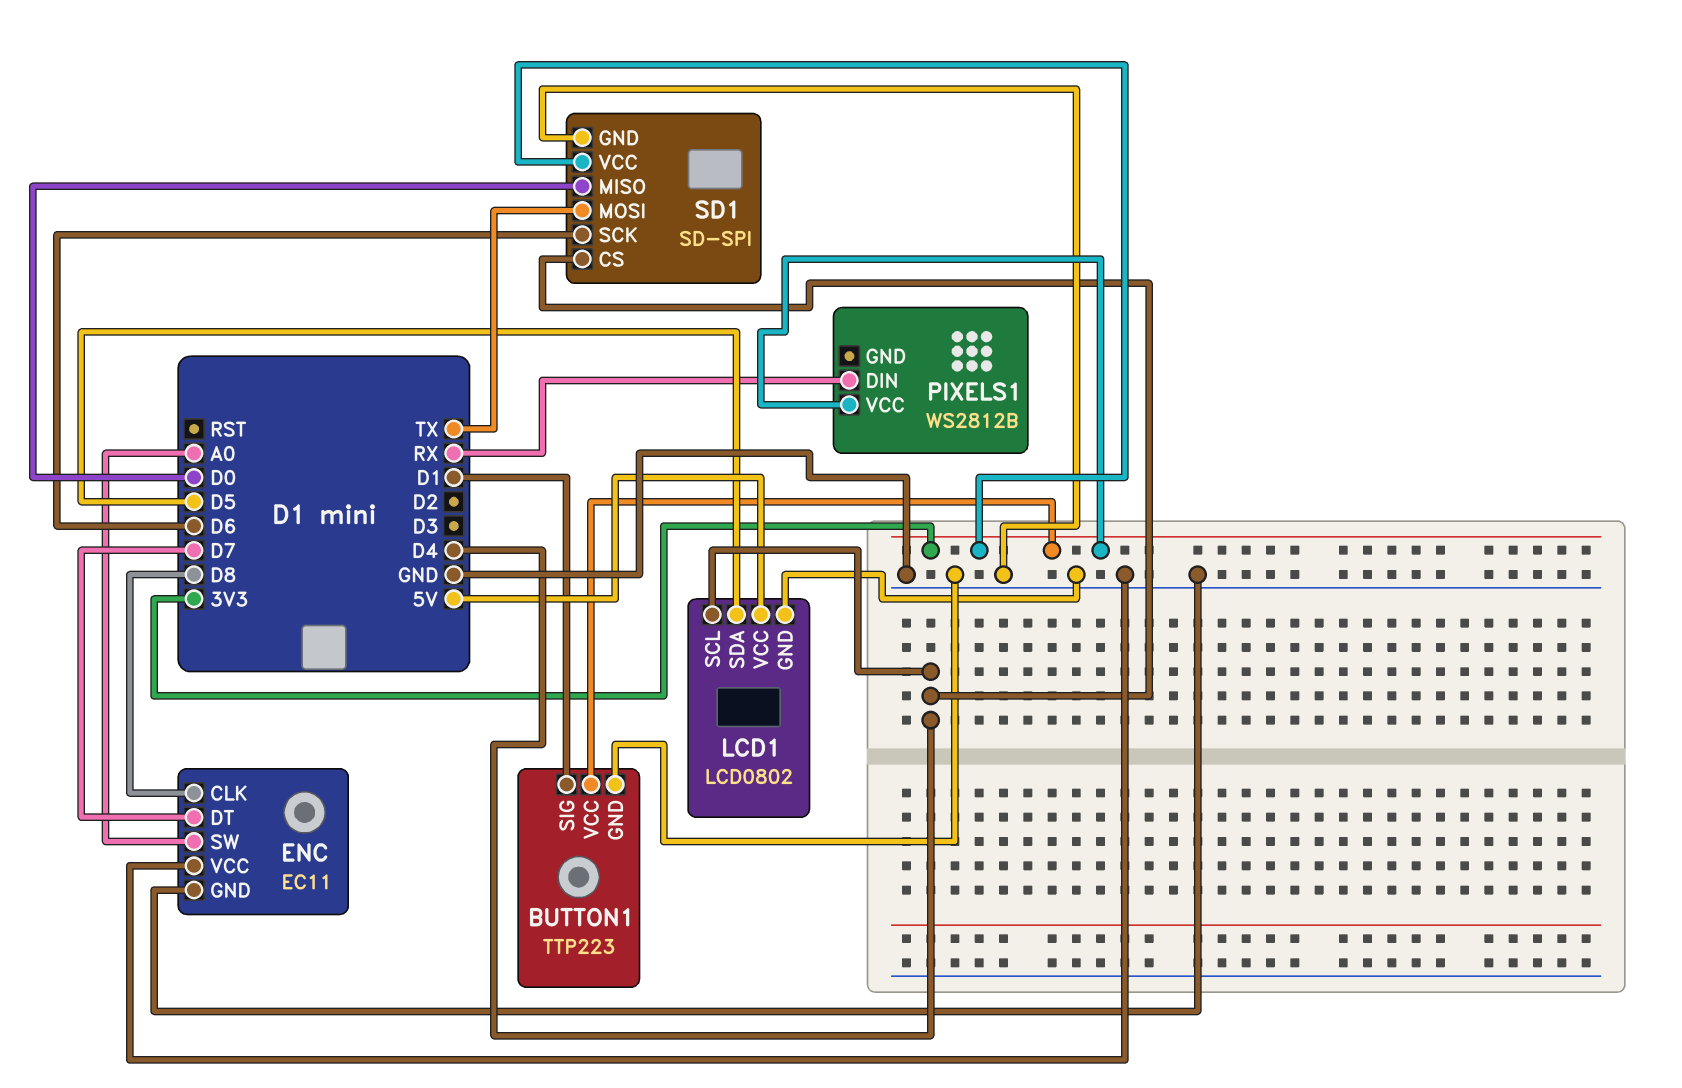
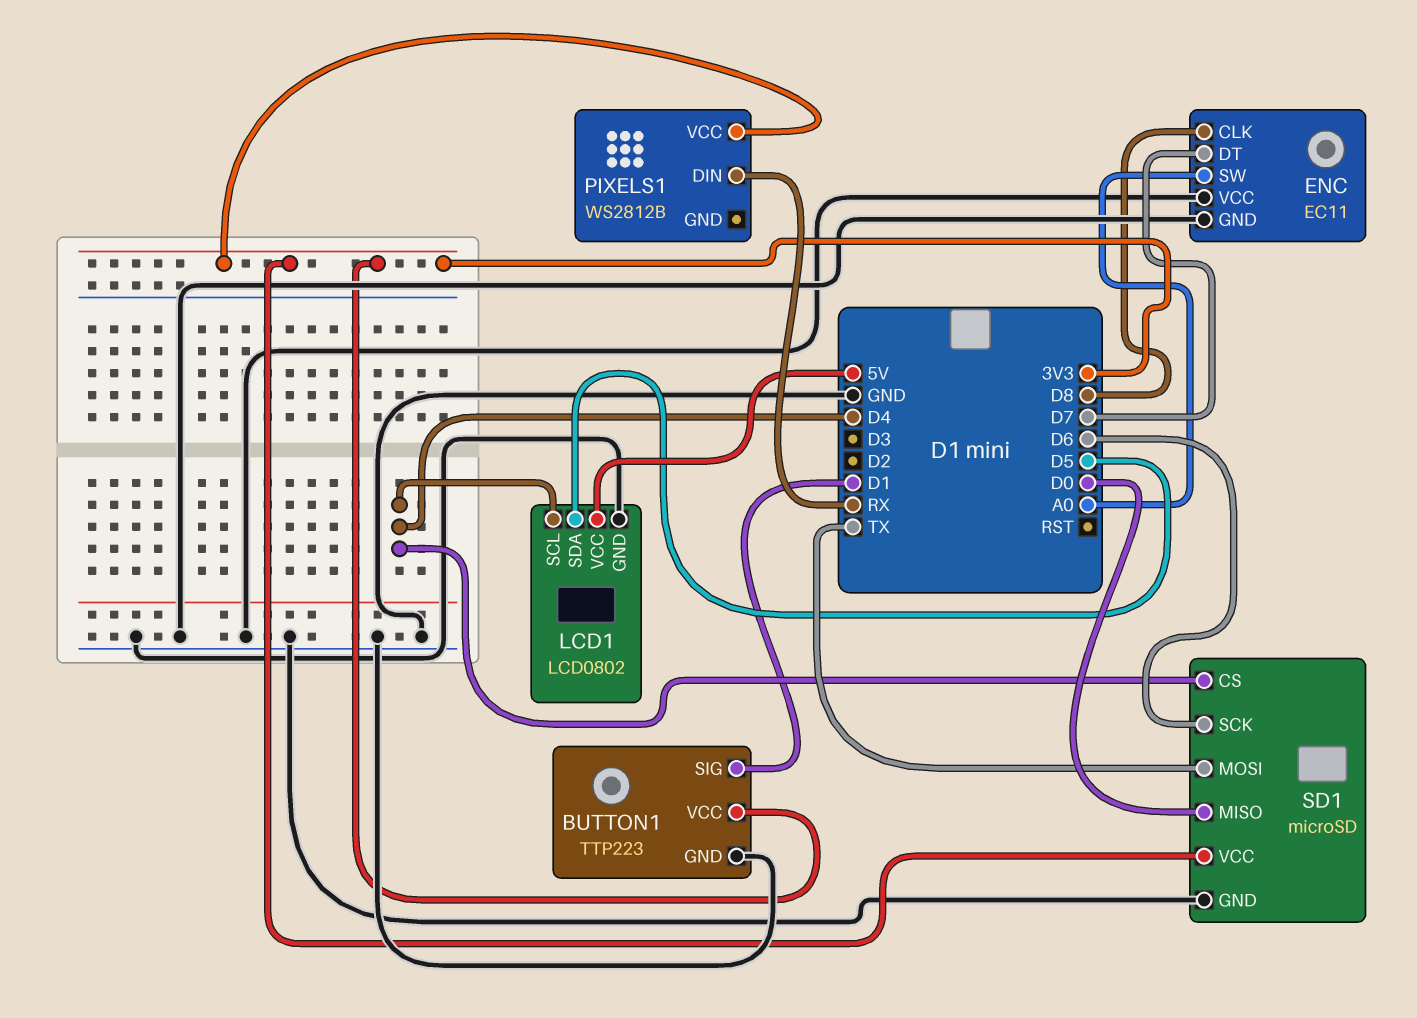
SD1: SD-SPI -> microSD

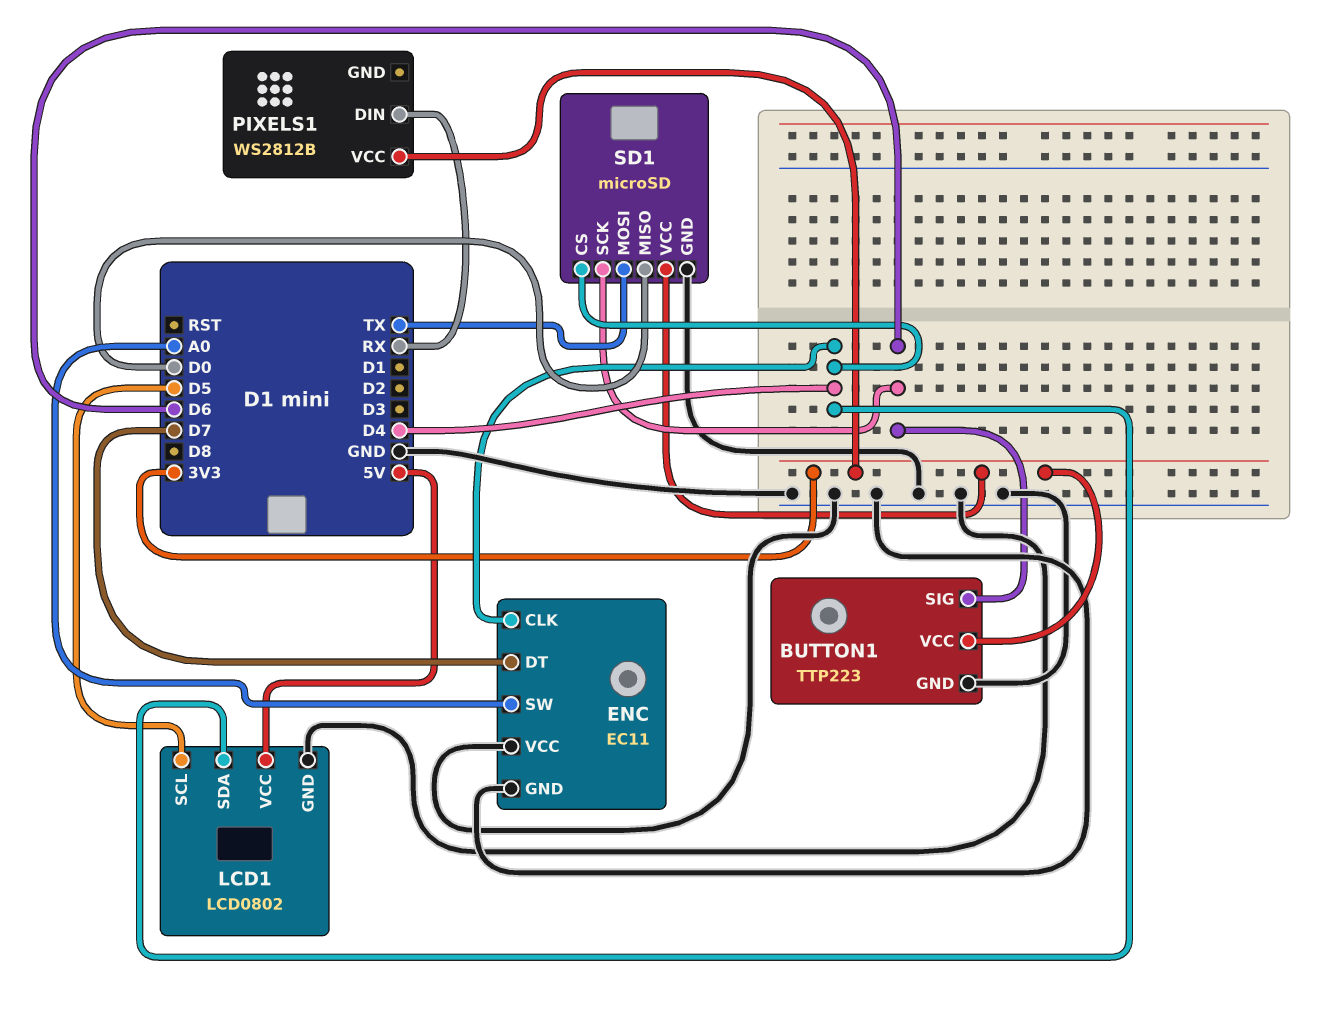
BUTTON1 pin SIG: D1 -> D6
ENC pin CLK: D8 -> D4
LCD1 pin SCL: D4 -> D5
LCD1 pin SDA: D5 -> D4

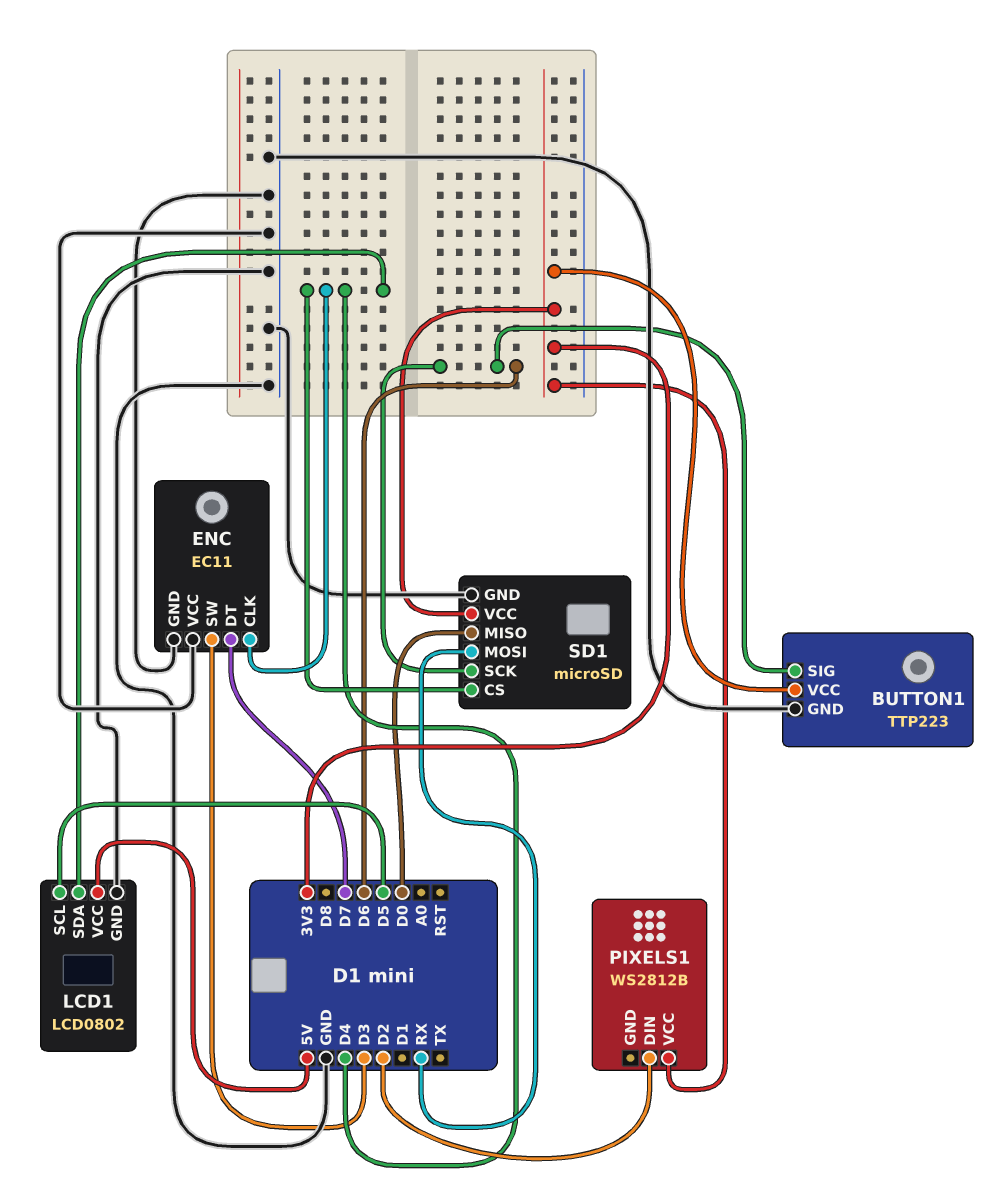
ENC pin SW: A0 -> D3
PIXELS1 pin DIN: RX -> D2
SD1 pin MOSI: TX -> RX

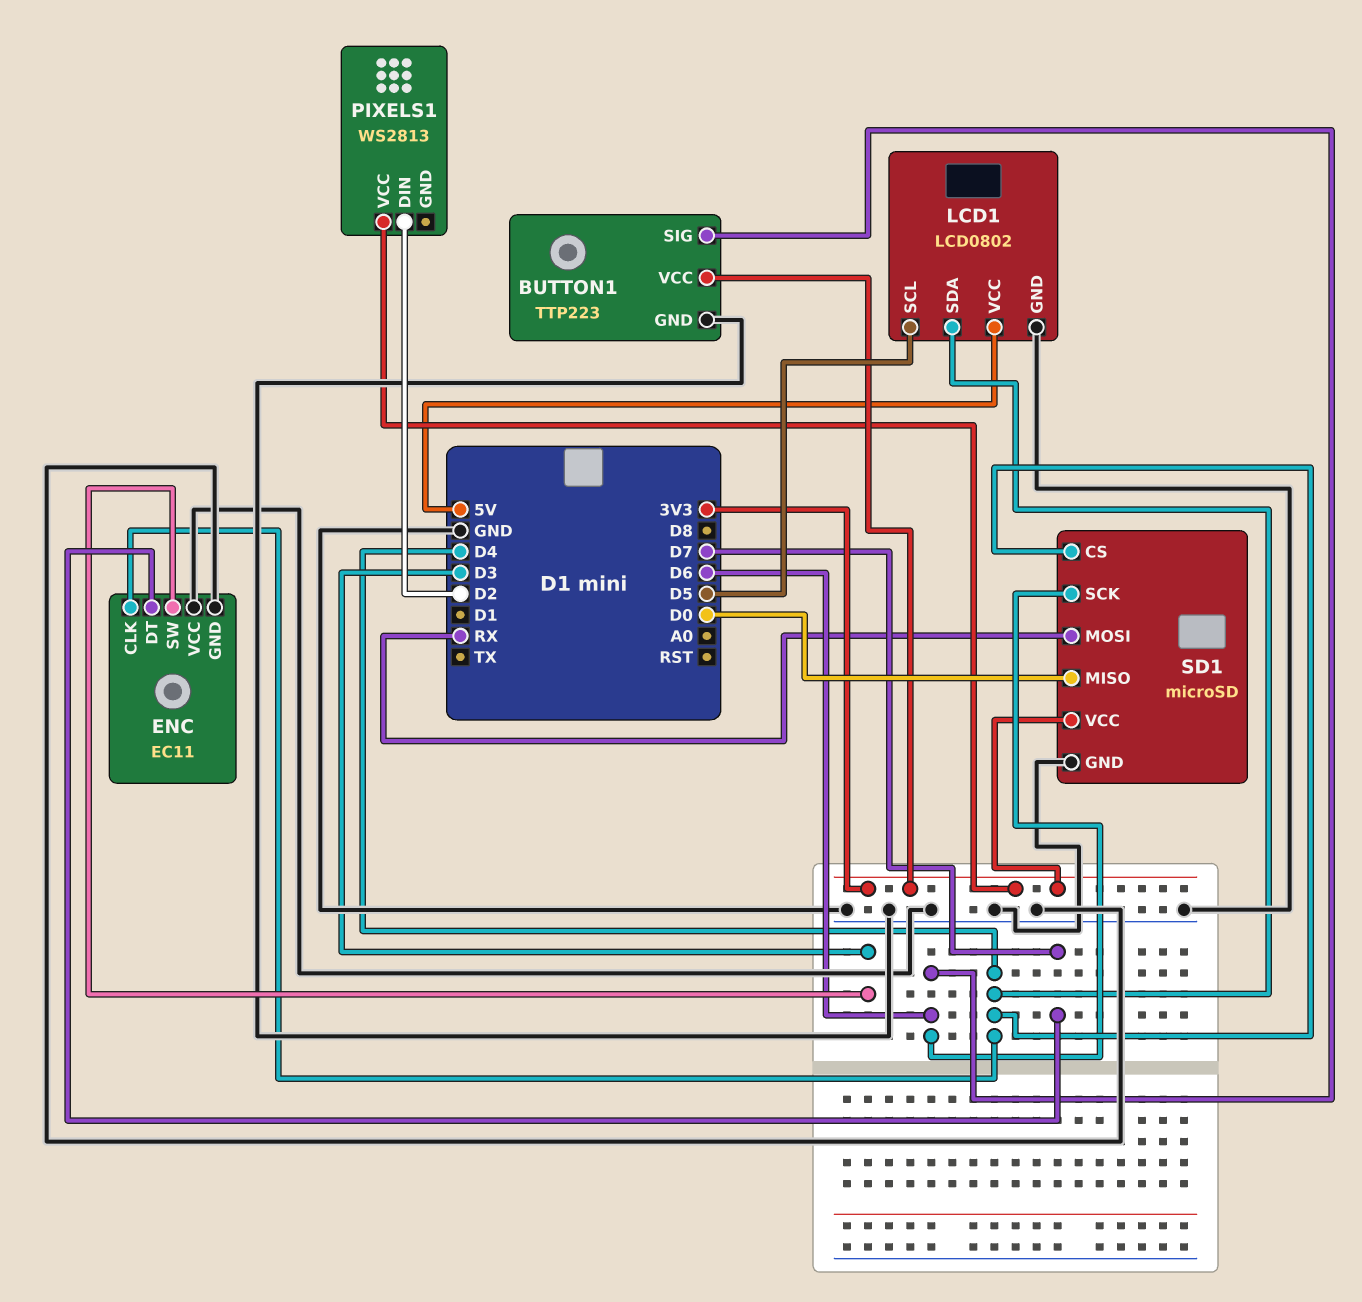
PIXELS1: WS2812B -> WS2813

